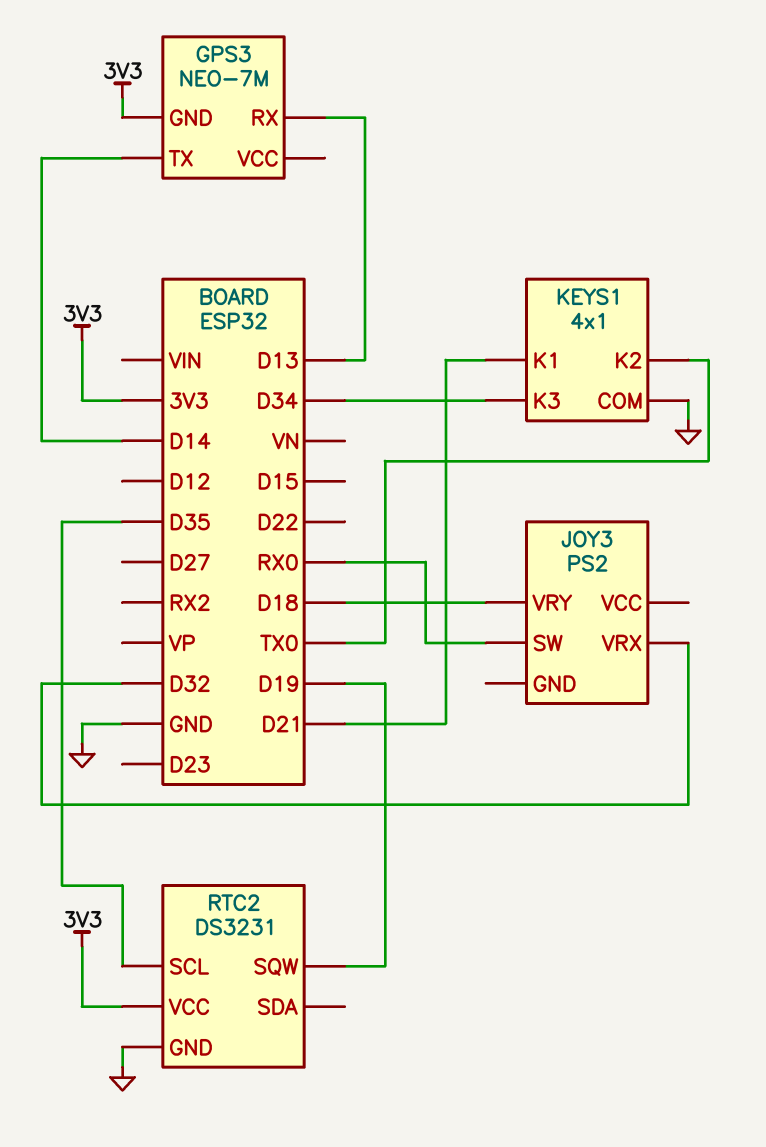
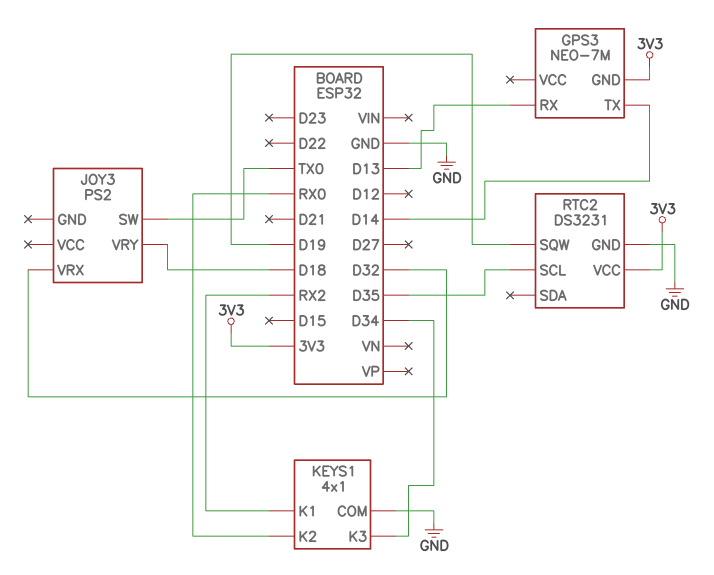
JOY3 pin SW: RX0 -> TX0
KEYS1 pin K1: D21 -> RX2
KEYS1 pin K2: TX0 -> RX0

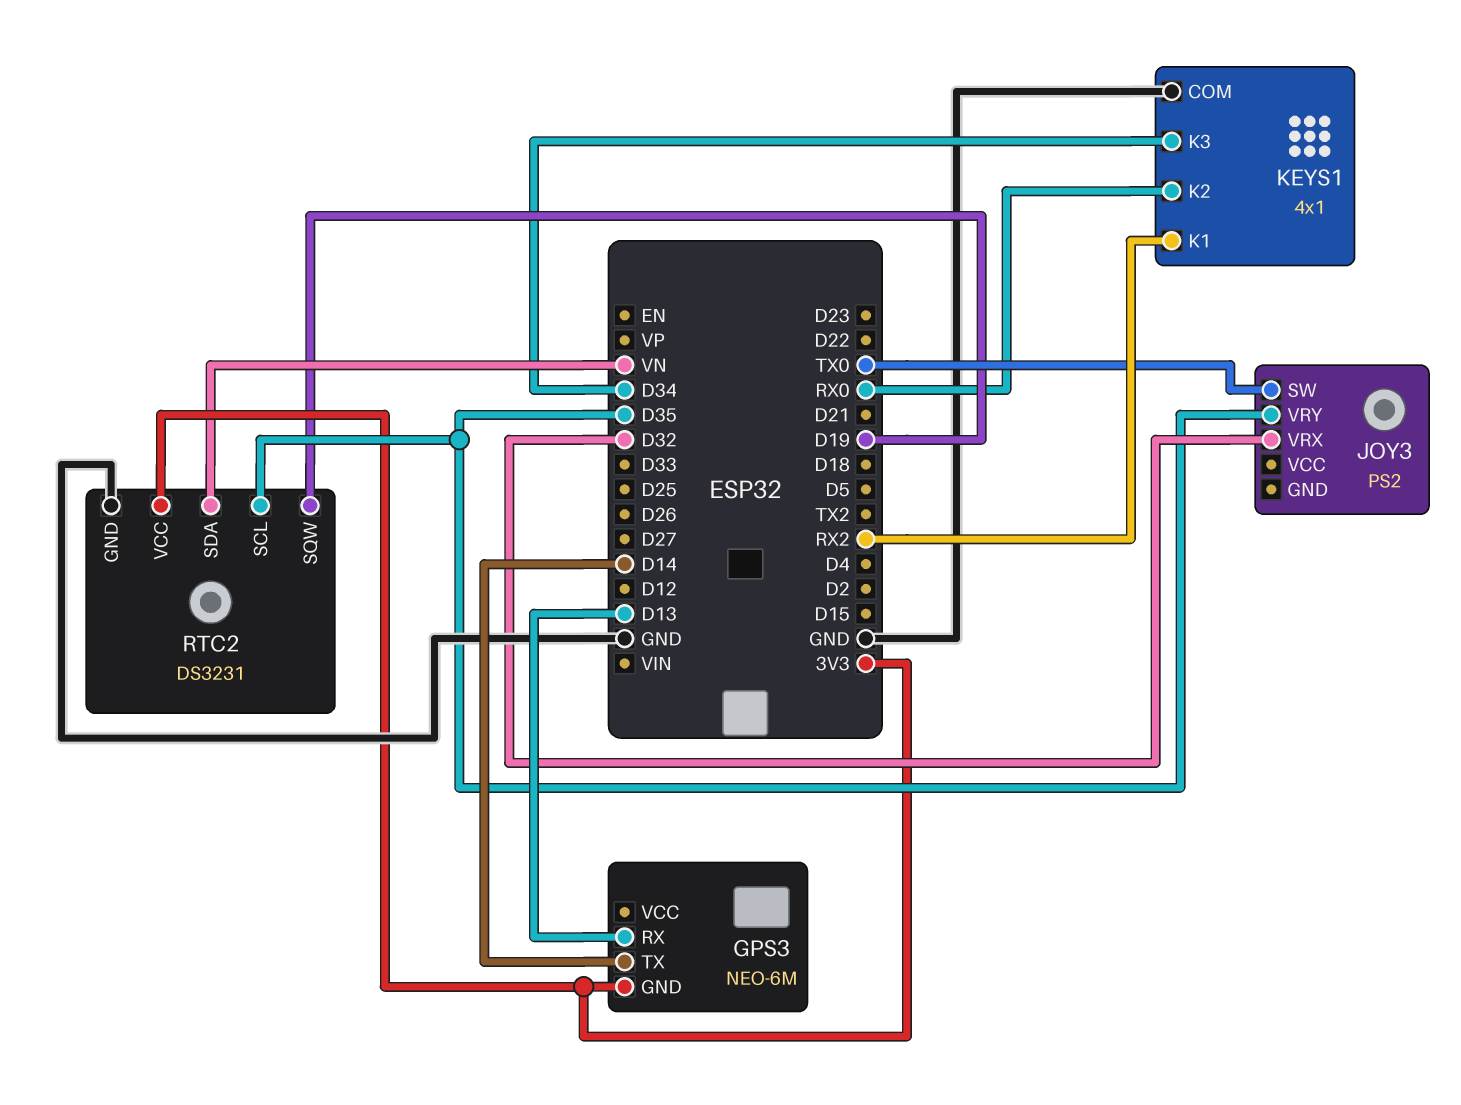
GPS3: NEO-7M -> NEO-6M
JOY3 pin VRY: D18 -> D35
RTC2 pin SDA: none -> VN

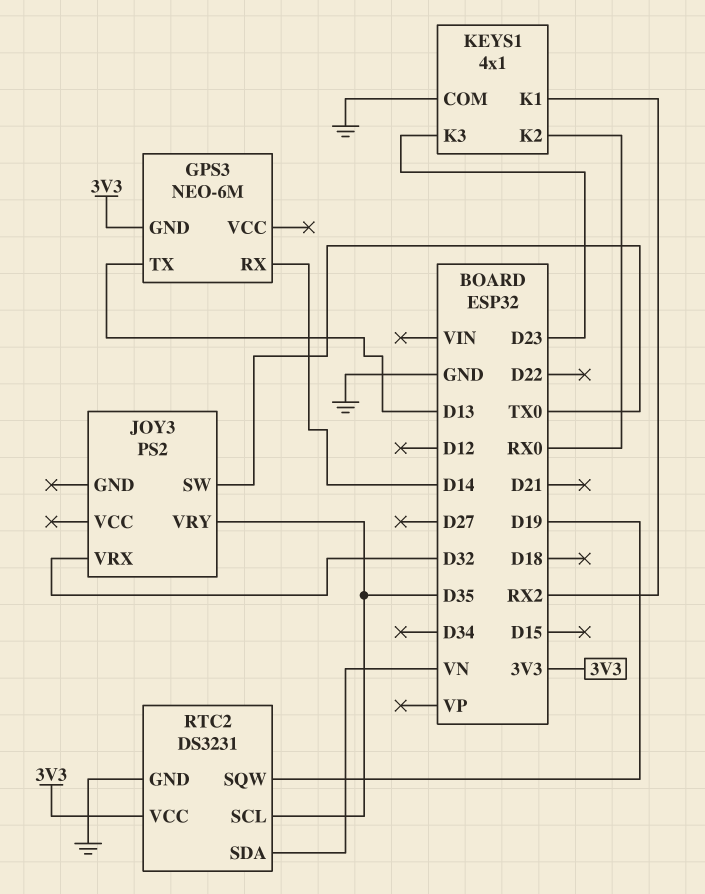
GPS3 pin RX: D13 -> D14
GPS3 pin TX: D14 -> D13
KEYS1 pin K3: D34 -> D23

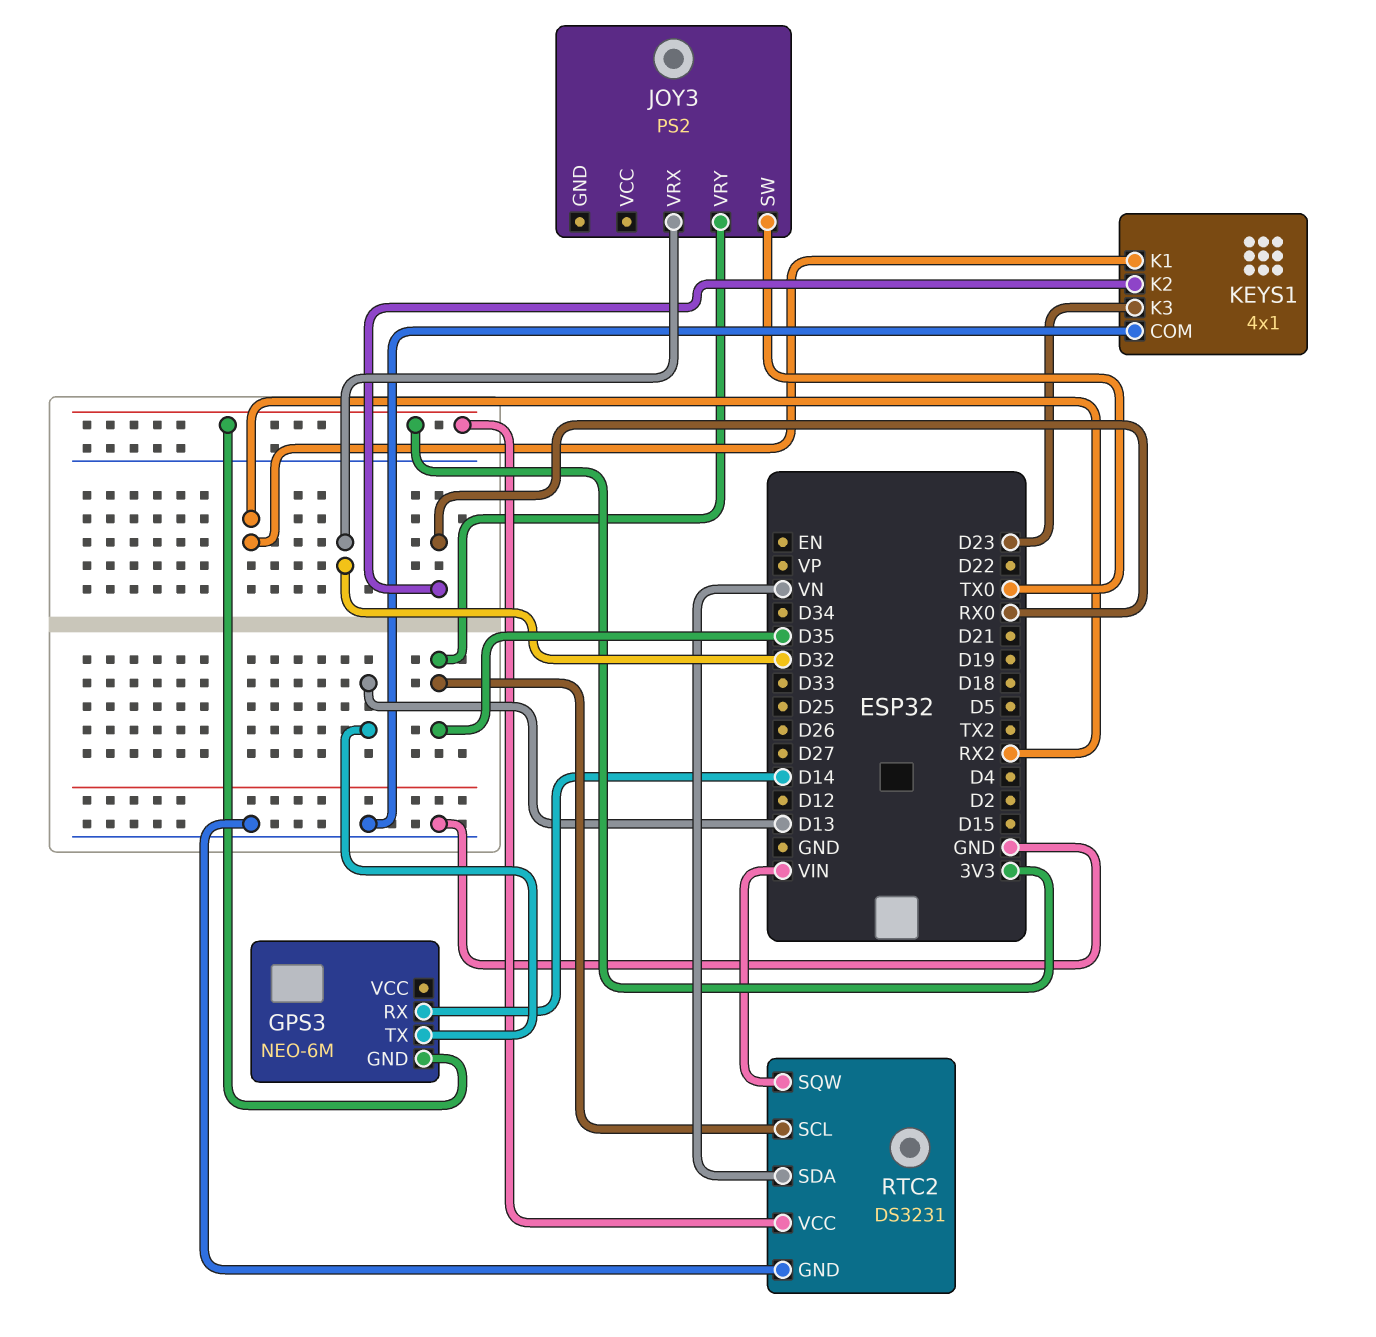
RTC2 pin SQW: D19 -> VIN

